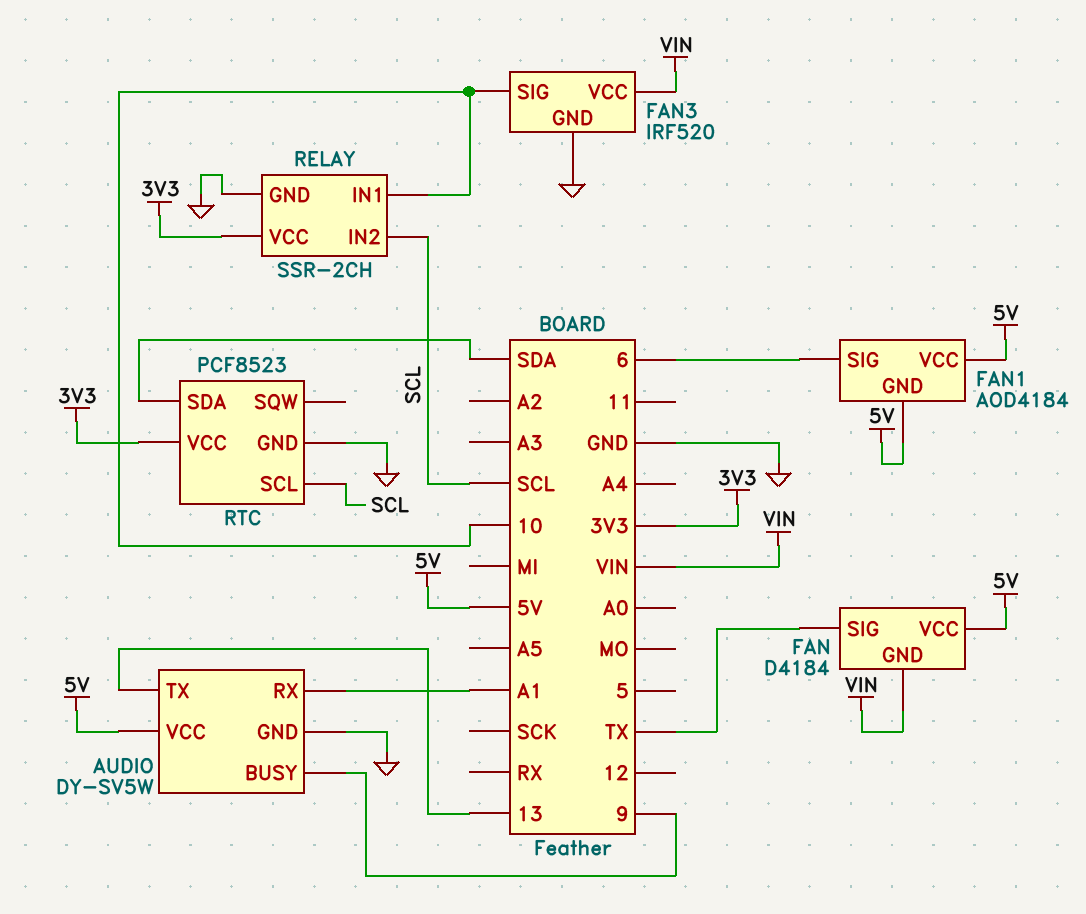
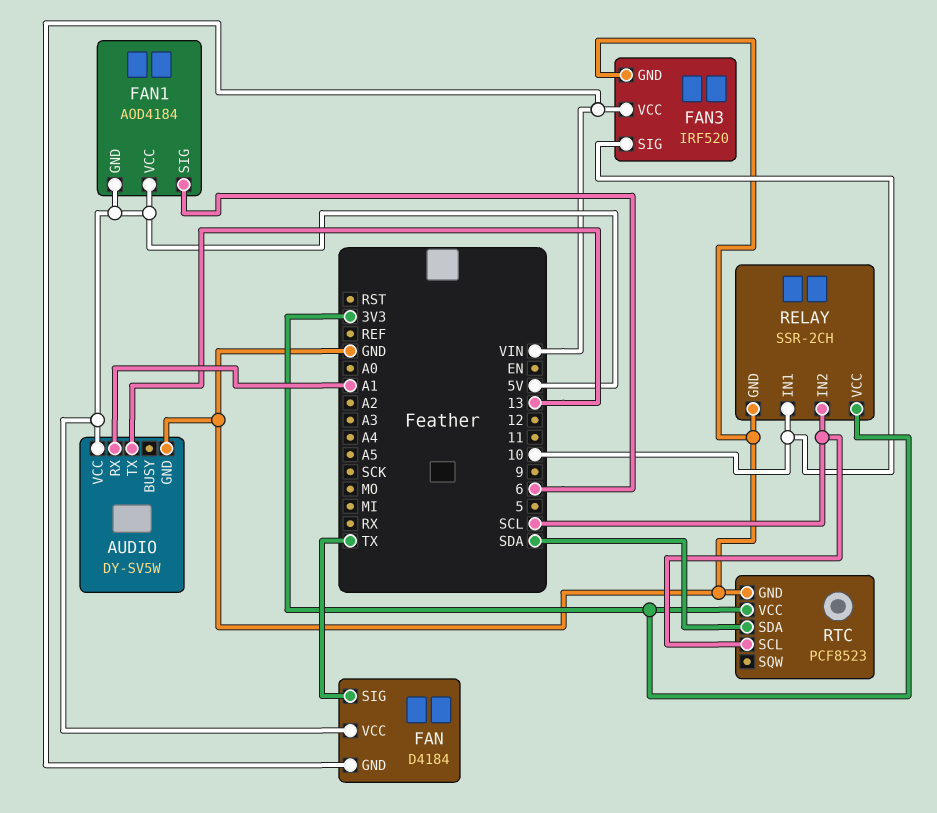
AUDIO pin BUSY: 9 -> none

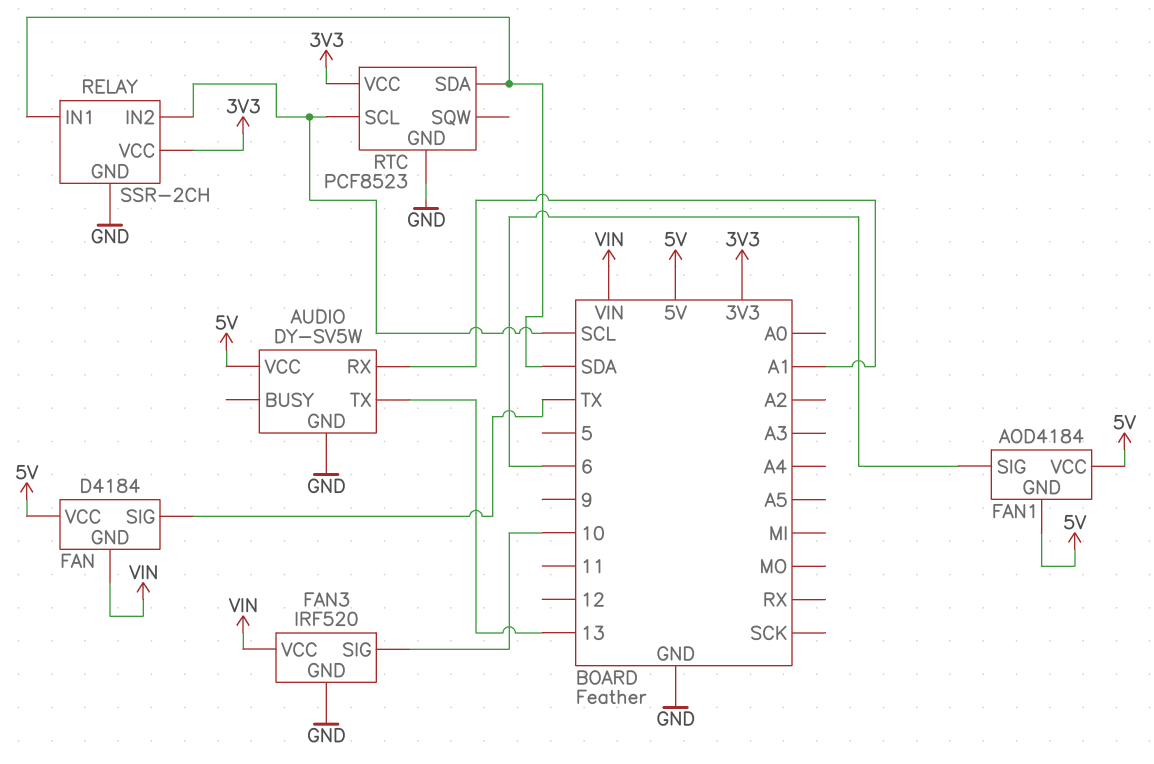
RELAY pin IN1: 10 -> SDA

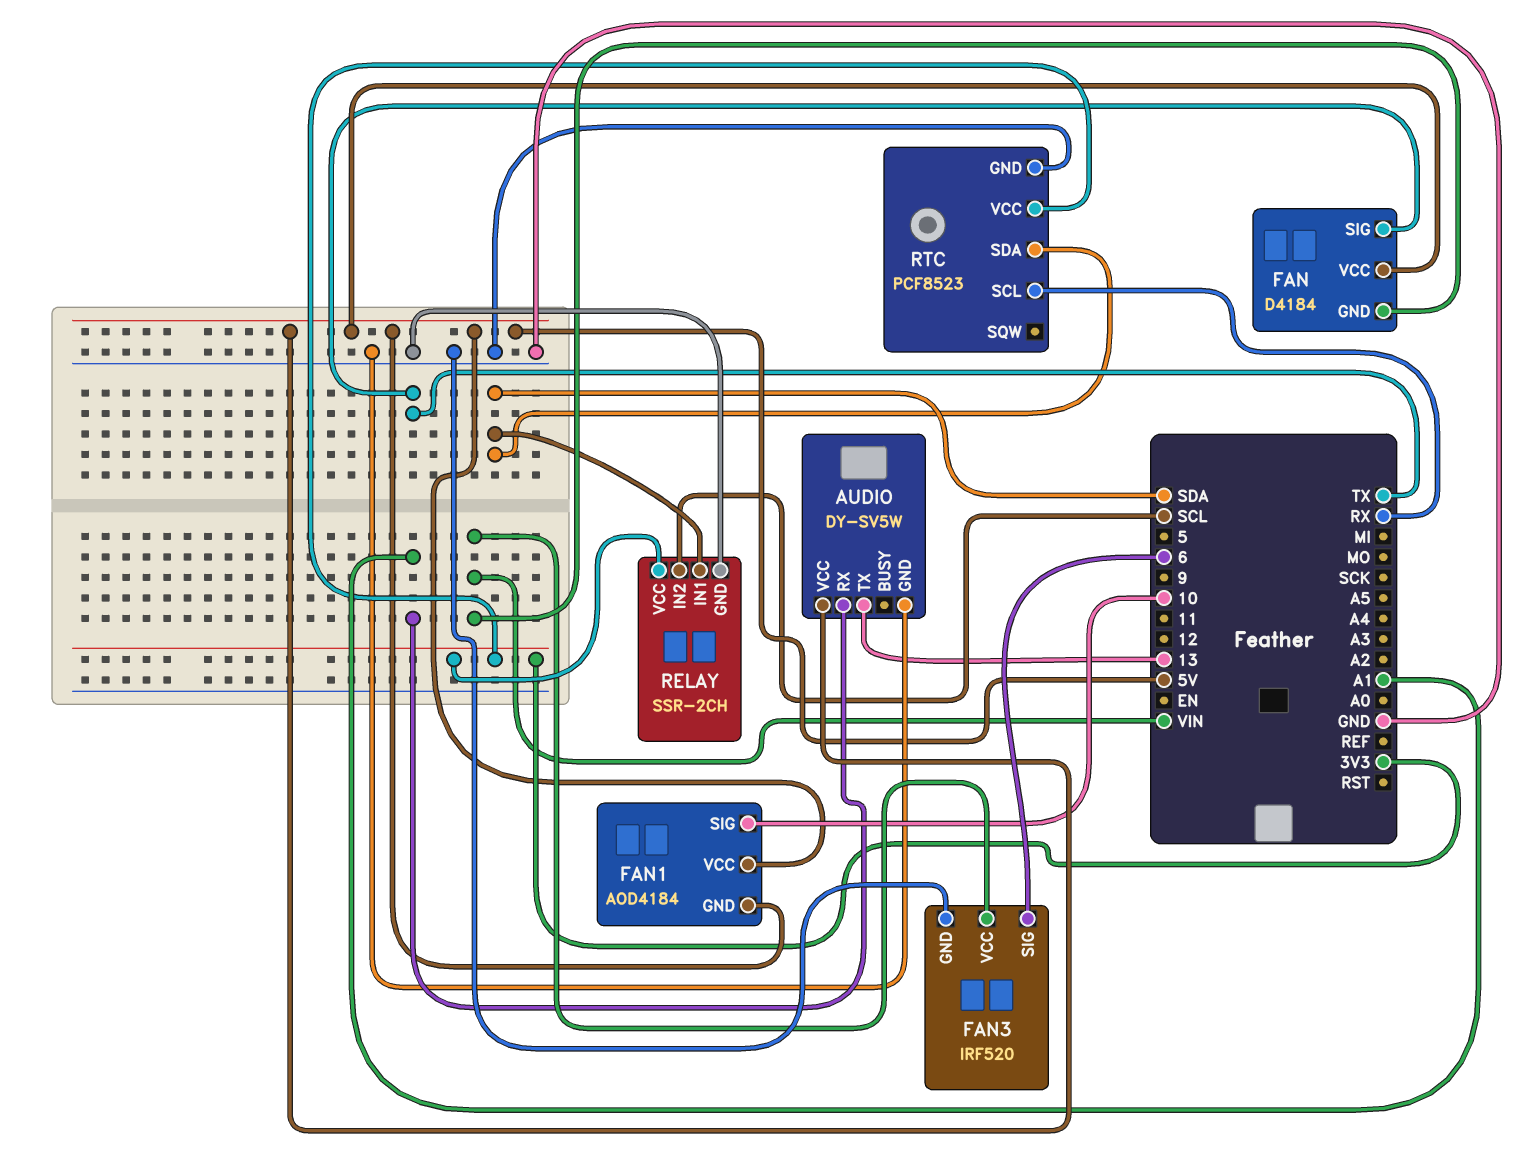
FAN1 pin SIG: 6 -> 10
FAN3 pin SIG: 10 -> 6
RTC pin SCL: SCL -> RX

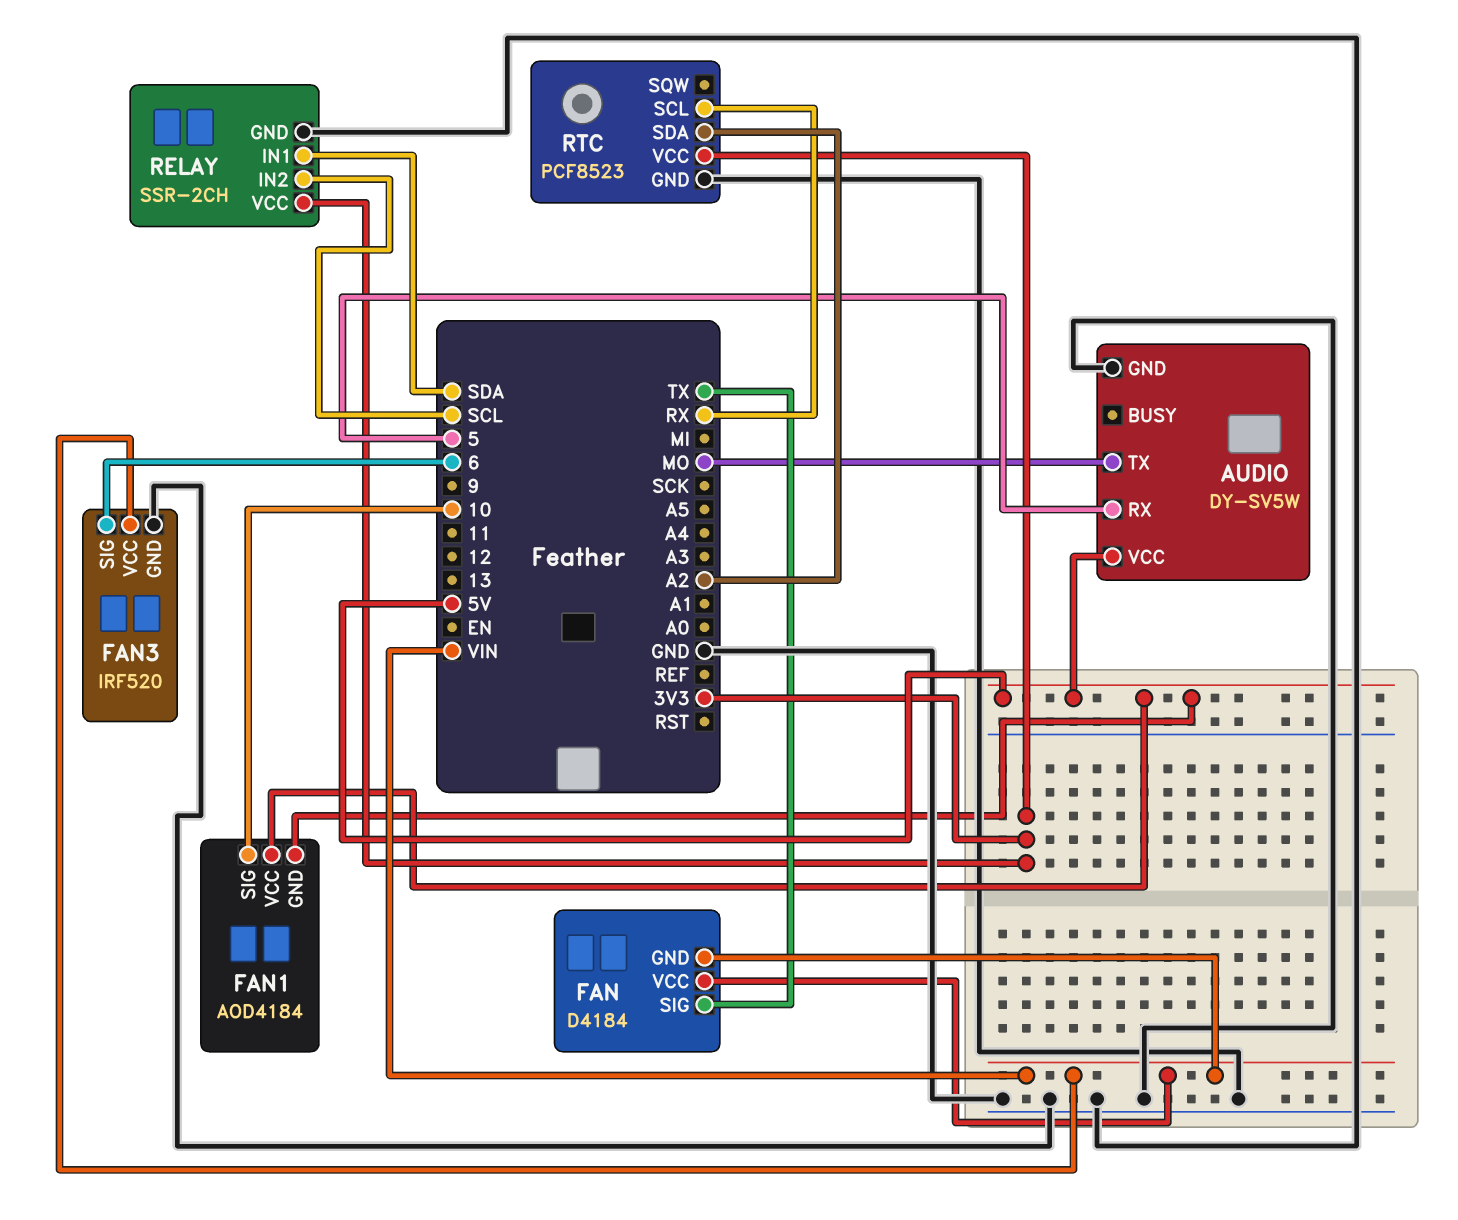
AUDIO pin RX: A1 -> 5
AUDIO pin TX: 13 -> MO
FAN pin VCC: 5V -> VIN
RTC pin SDA: SDA -> A2

